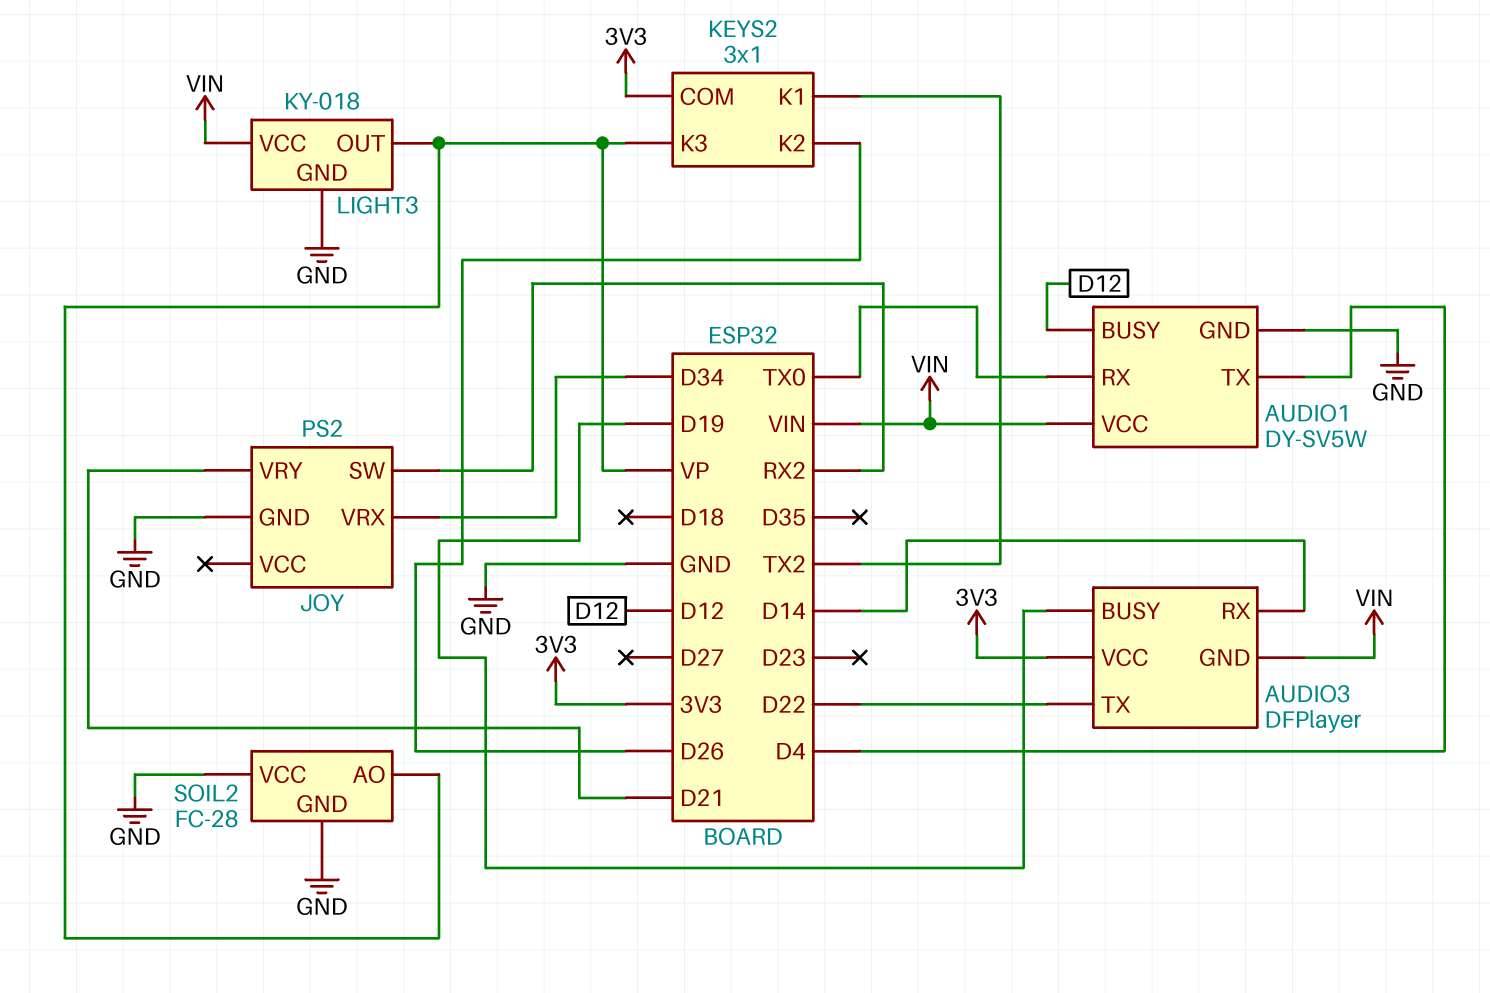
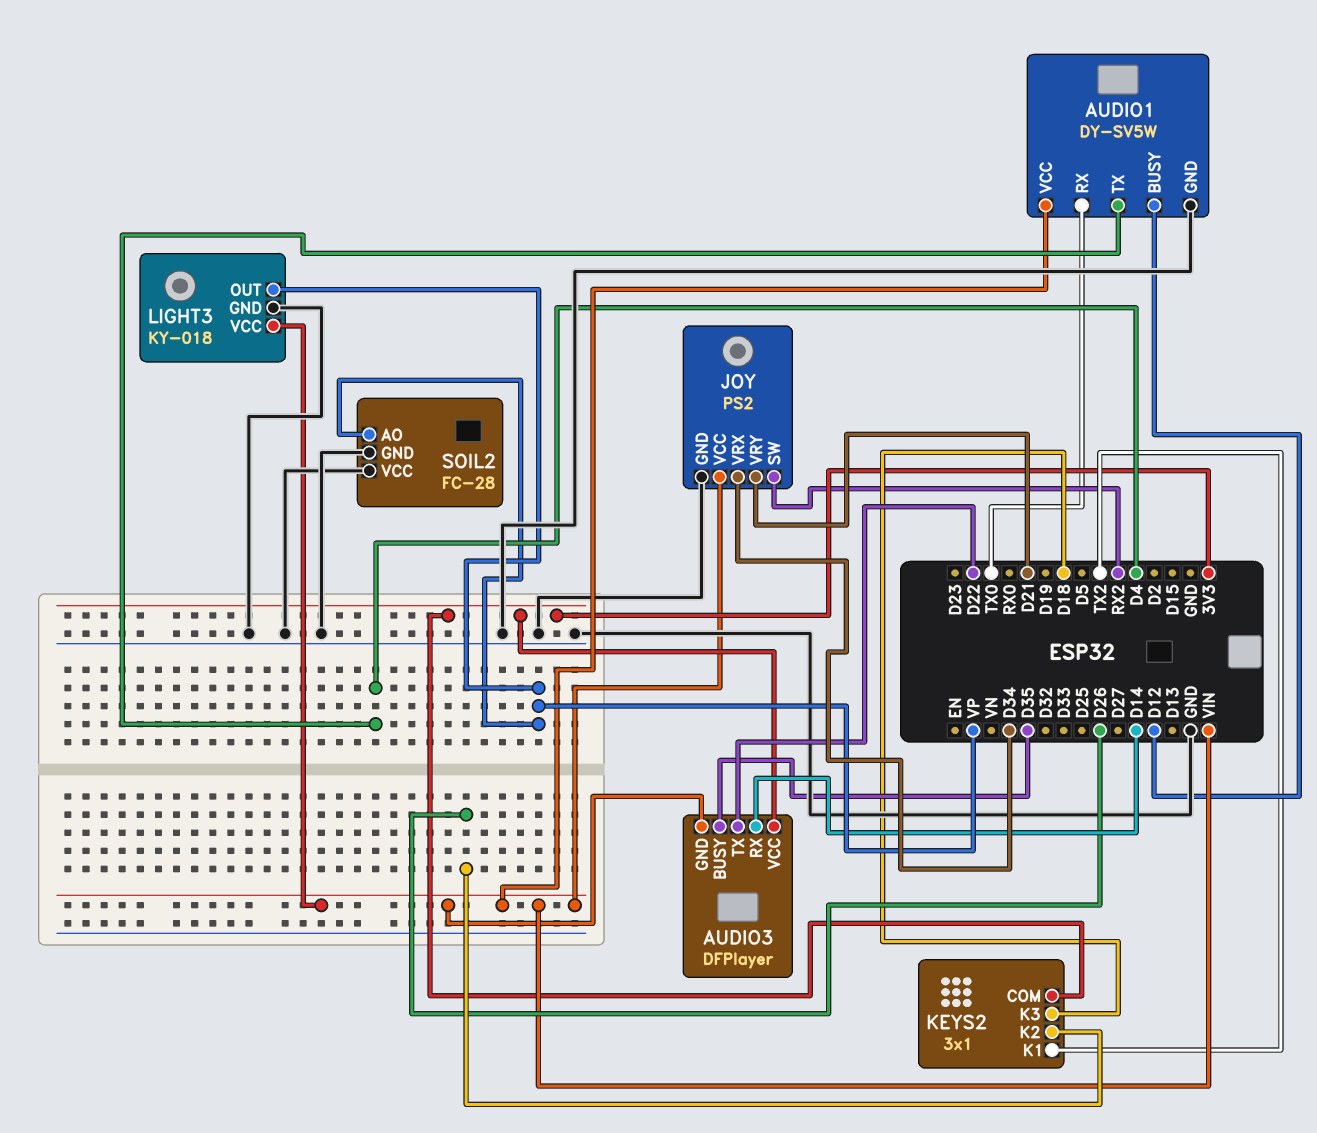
AUDIO3 pin BUSY: D19 -> D35
JOY pin VCC: none -> VIN
KEYS2 pin K3: VP -> D18

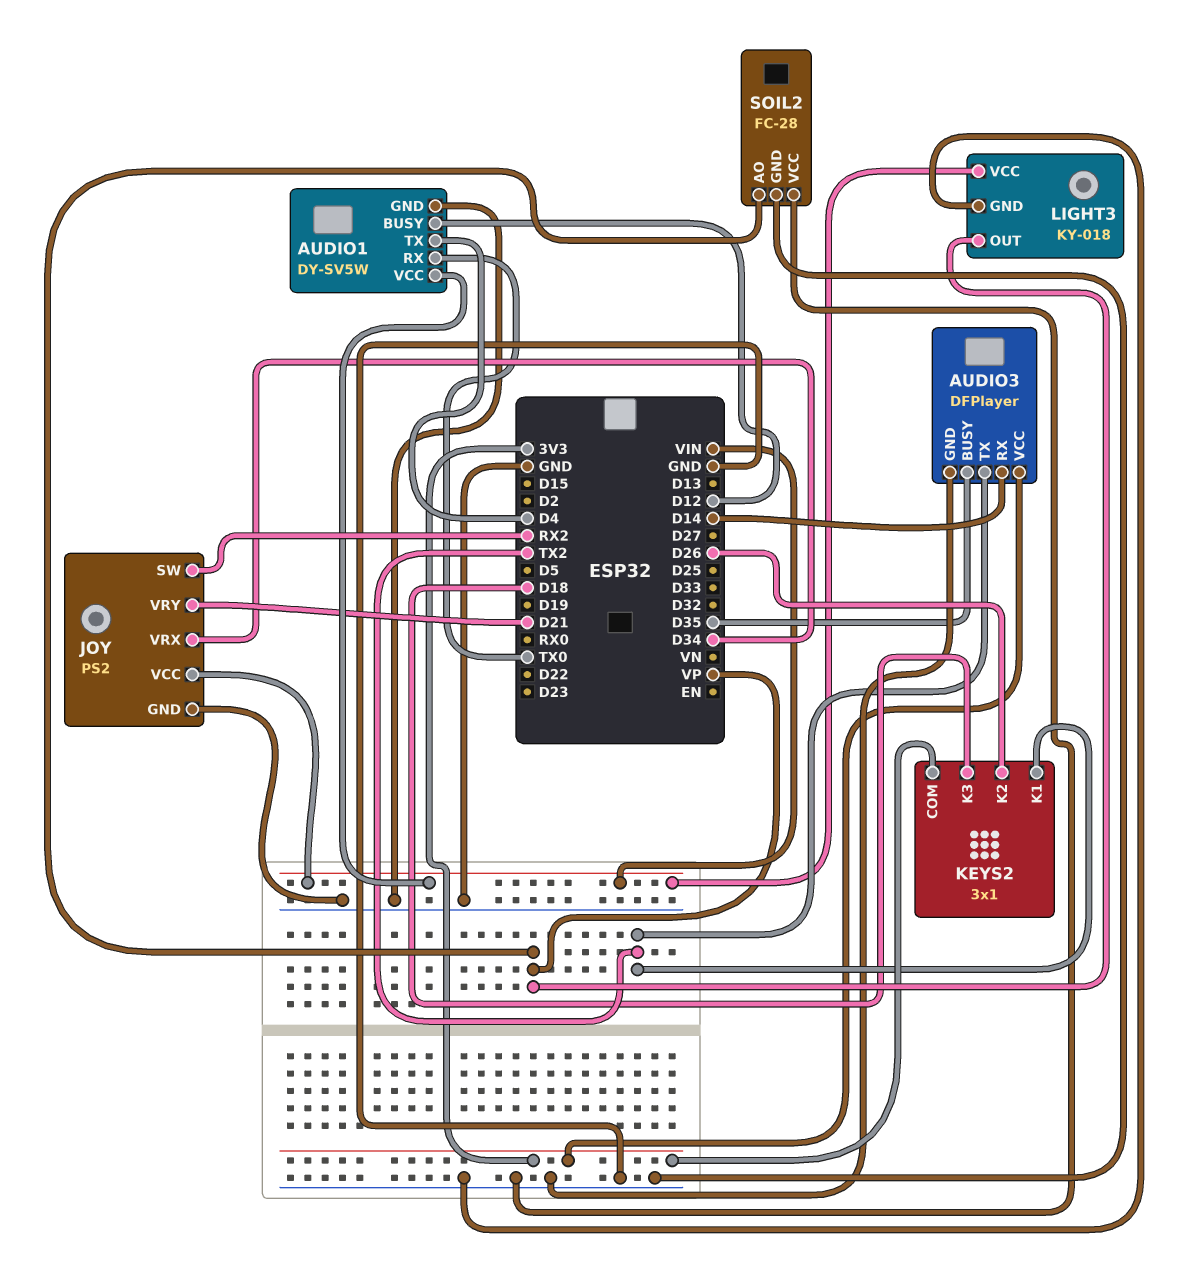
AUDIO3 pin GND: VIN -> GND
AUDIO3 pin TX: D22 -> TX2

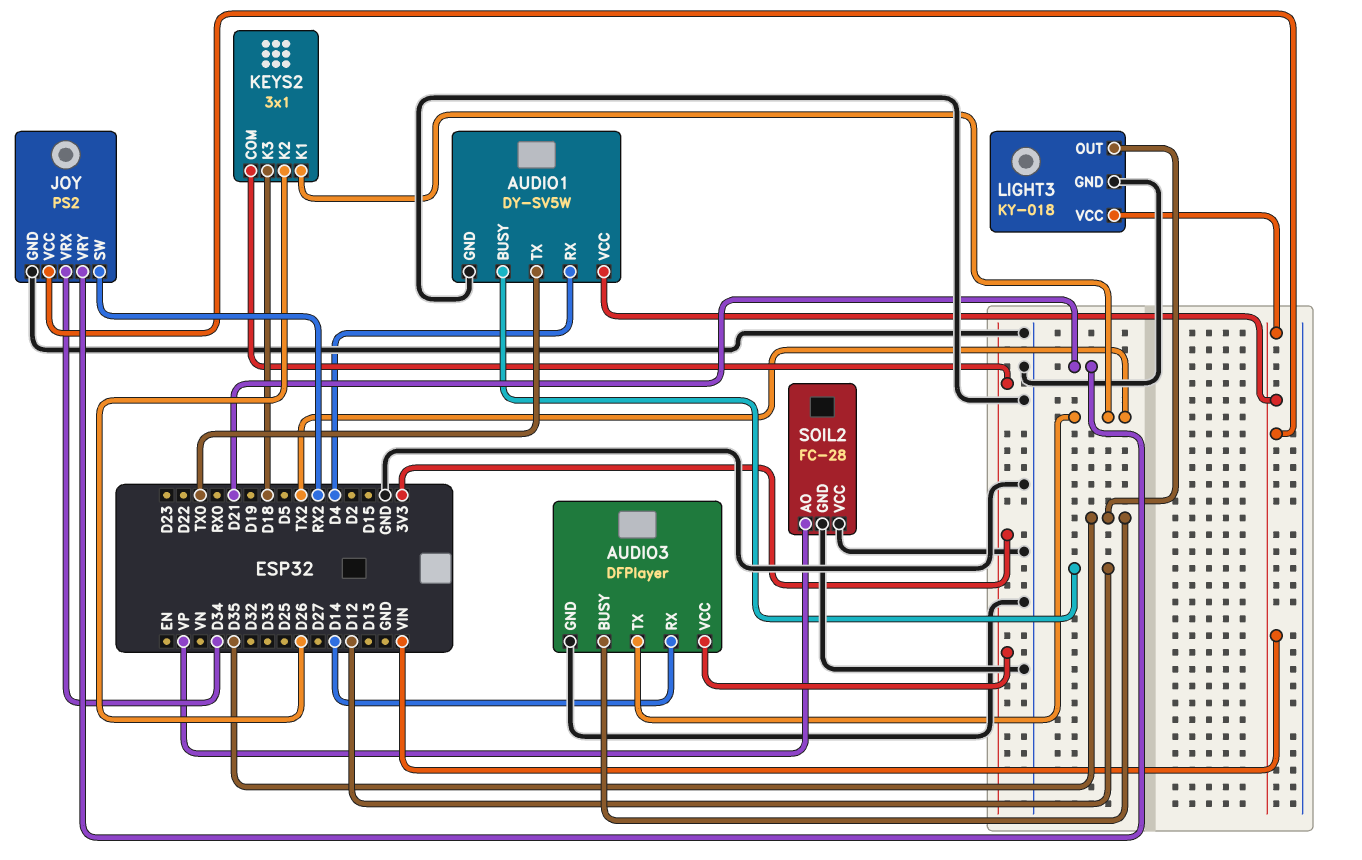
AUDIO1 pin RX: TX0 -> D4
AUDIO1 pin TX: D4 -> TX0
LIGHT3 pin OUT: VP -> D35

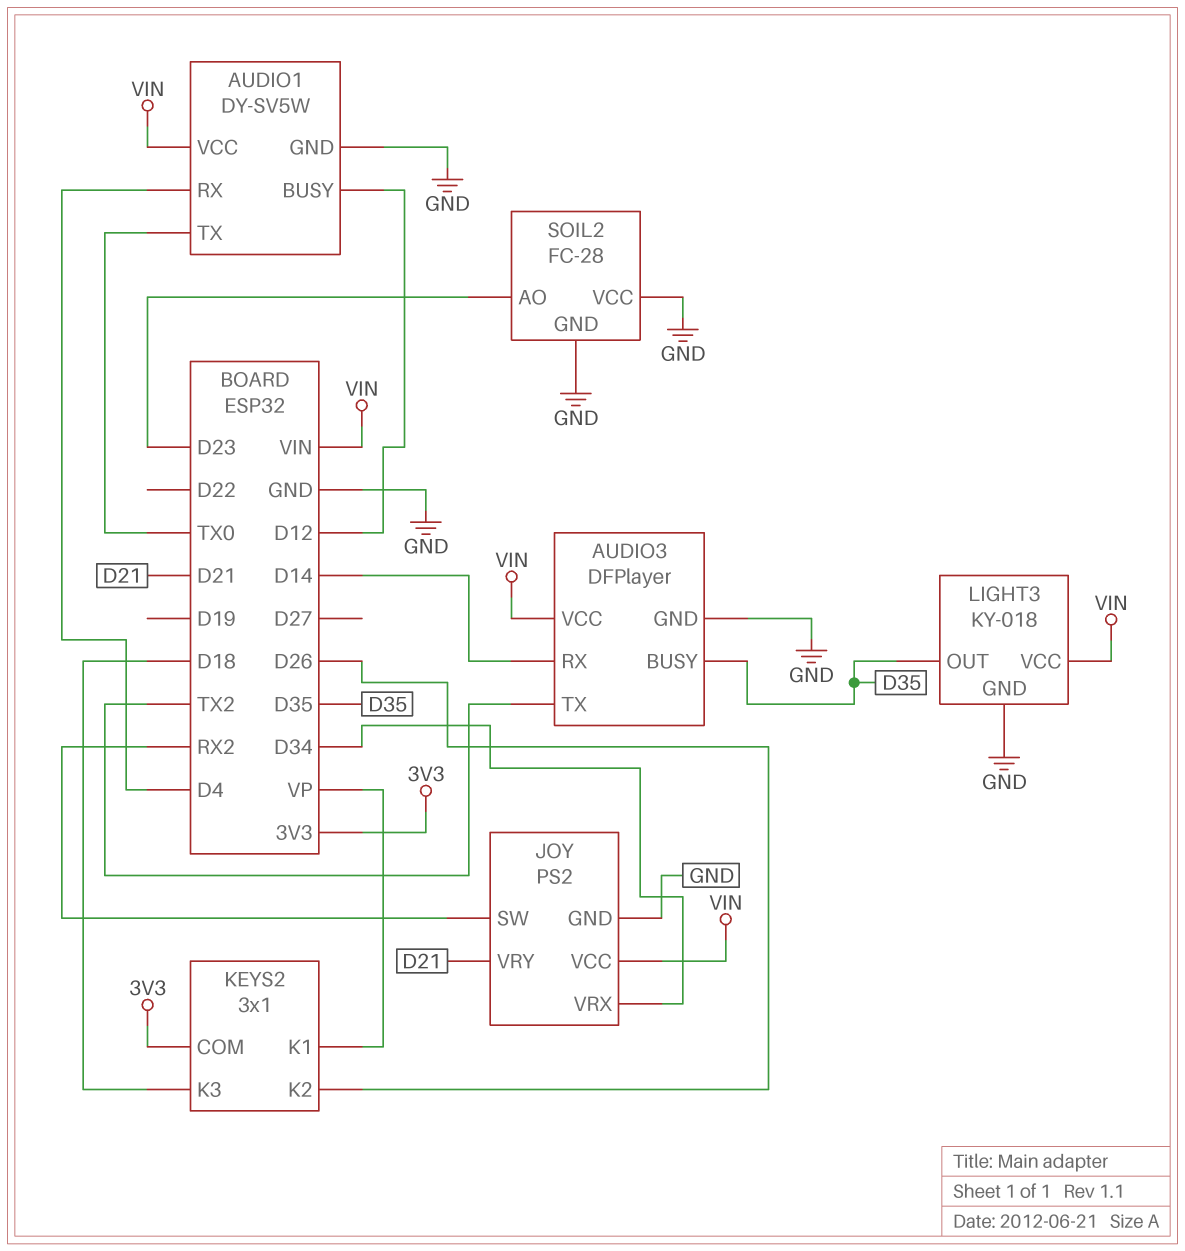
AUDIO3 pin VCC: 3V3 -> VIN
KEYS2 pin K1: TX2 -> VP
SOIL2 pin AO: VP -> D23

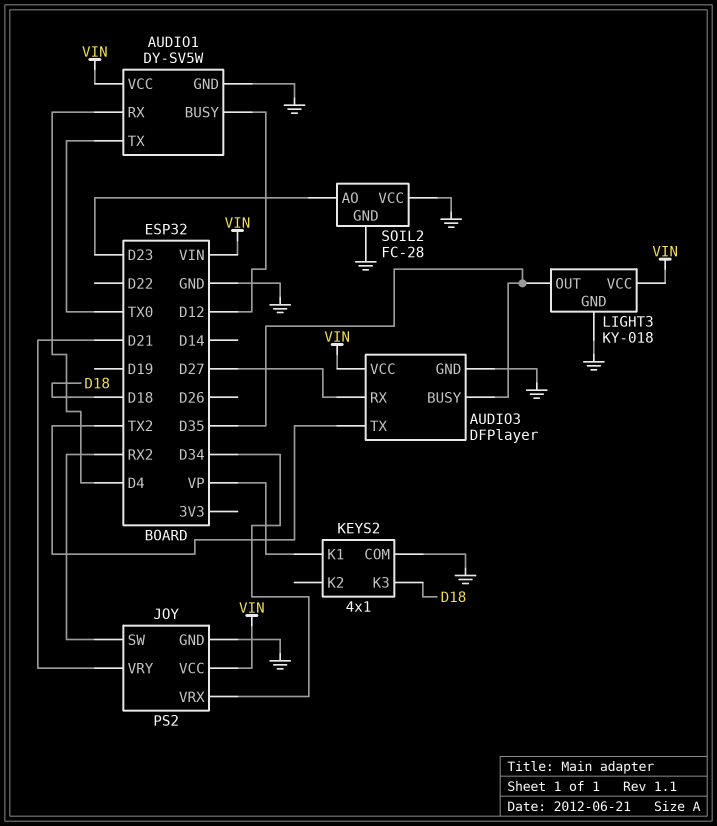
AUDIO3 pin RX: D14 -> D27
KEYS2: 3x1 -> 4x1
KEYS2 pin COM: 3V3 -> GND
KEYS2 pin K2: D26 -> none

